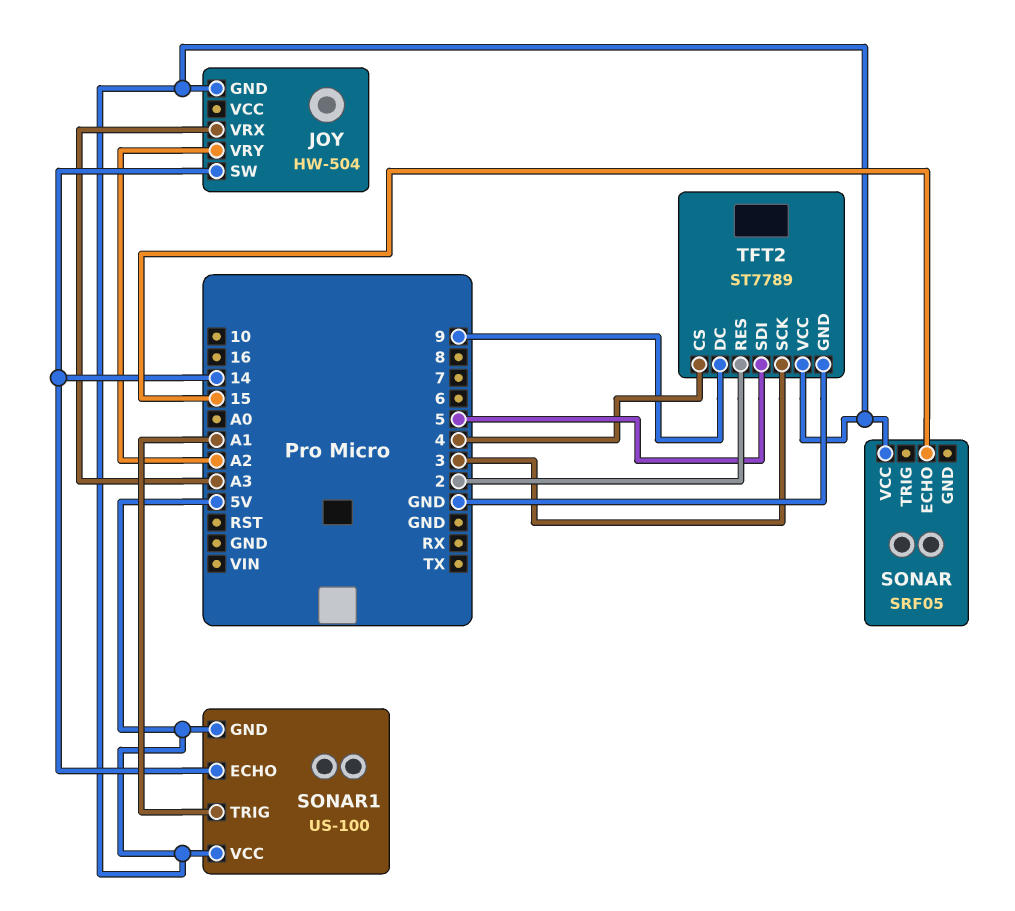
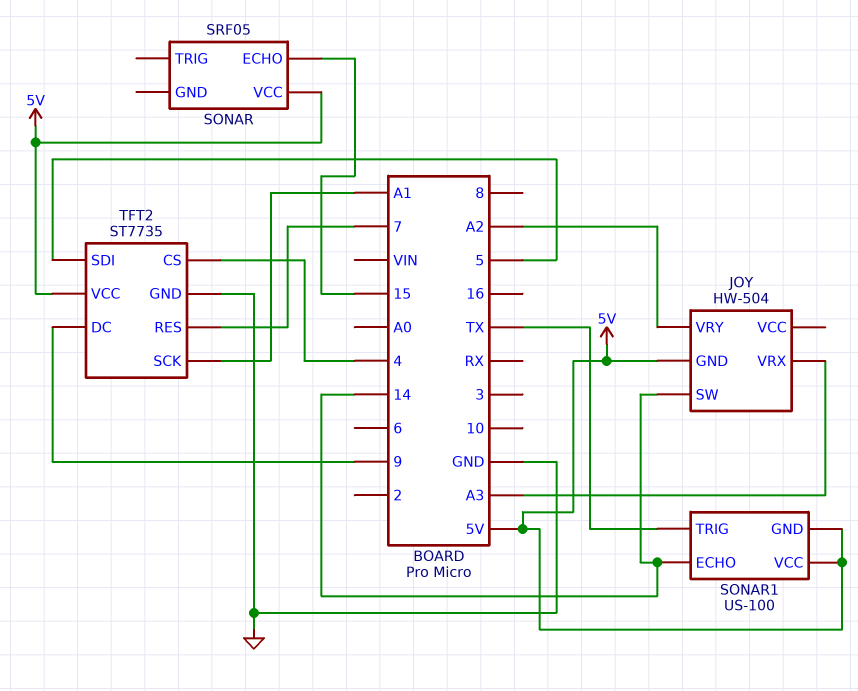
SONAR1 pin TRIG: A1 -> TX
TFT2: ST7789 -> ST7735
TFT2 pin RES: 2 -> 7
TFT2 pin SCK: 3 -> A1

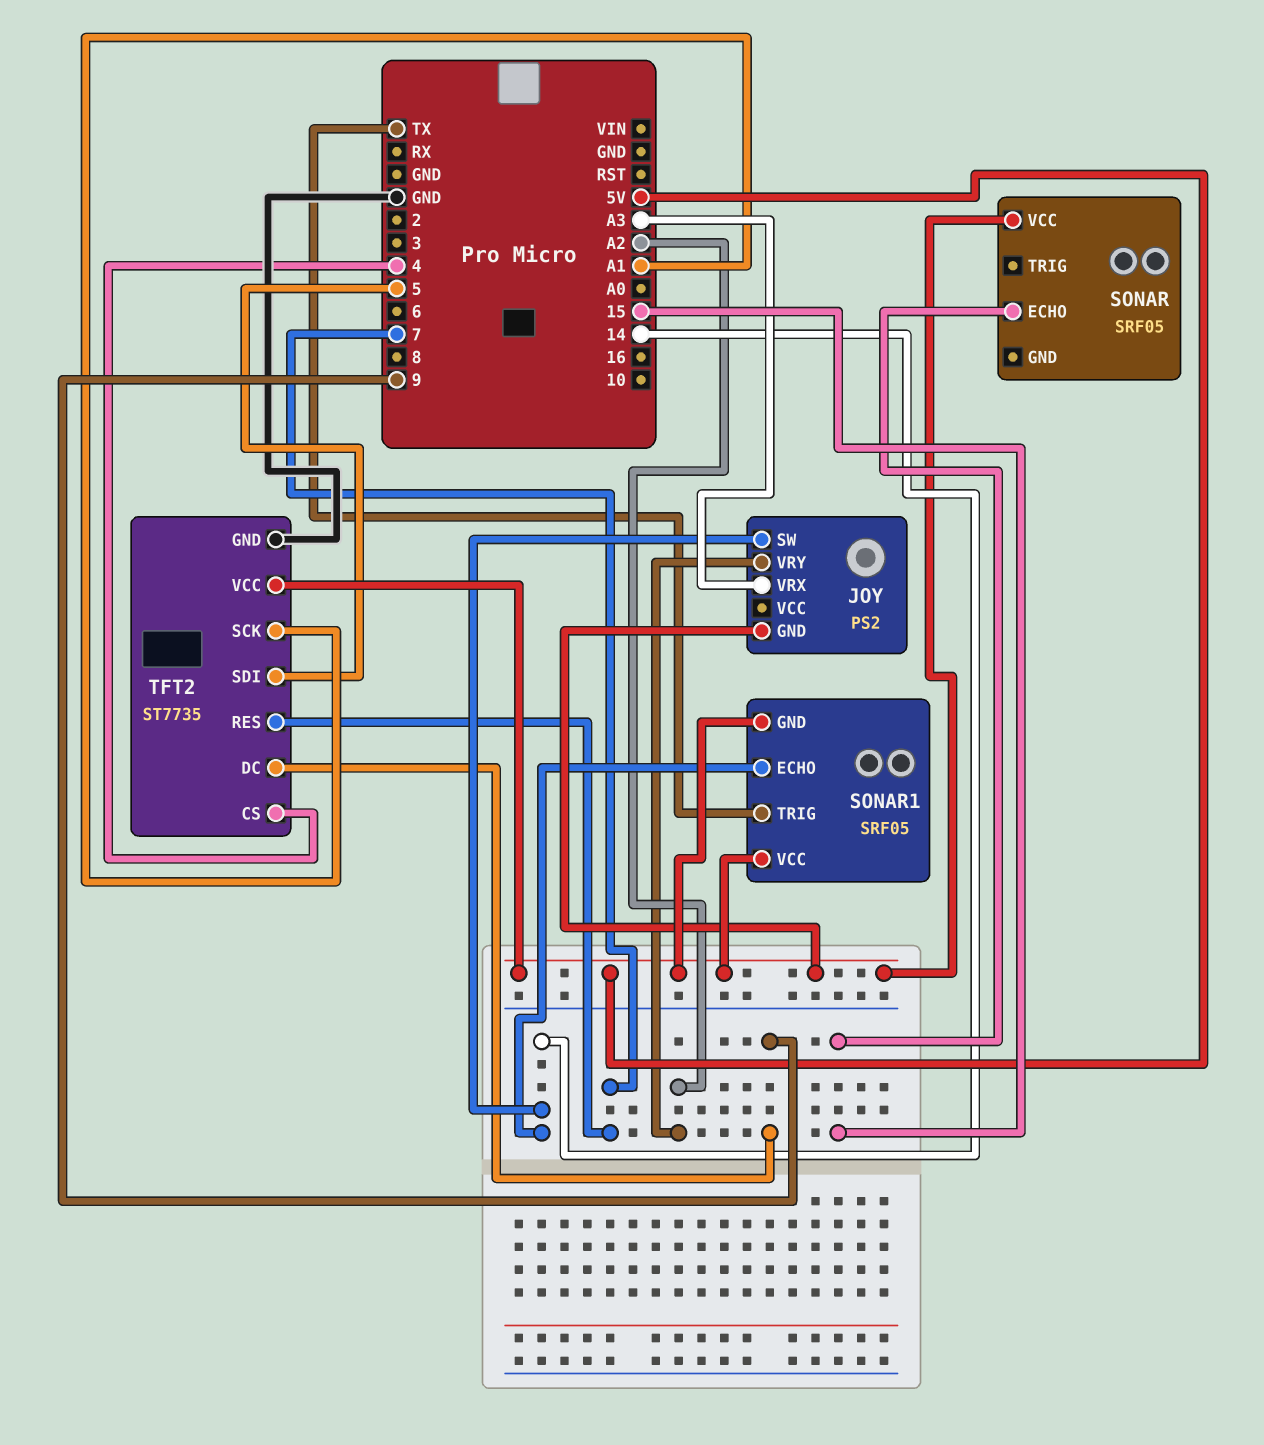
JOY: HW-504 -> PS2
SONAR1: US-100 -> SRF05

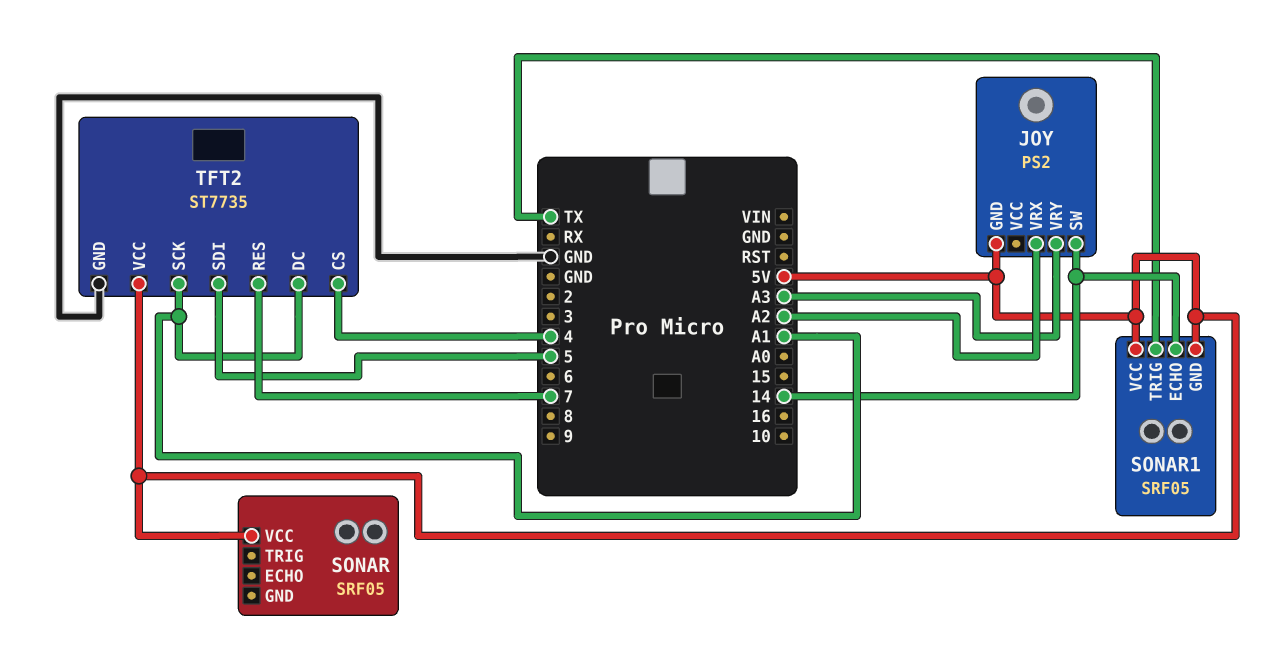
JOY pin VRX: A3 -> A2
JOY pin VRY: A2 -> A3
SONAR pin ECHO: 15 -> none
TFT2 pin DC: 9 -> A1

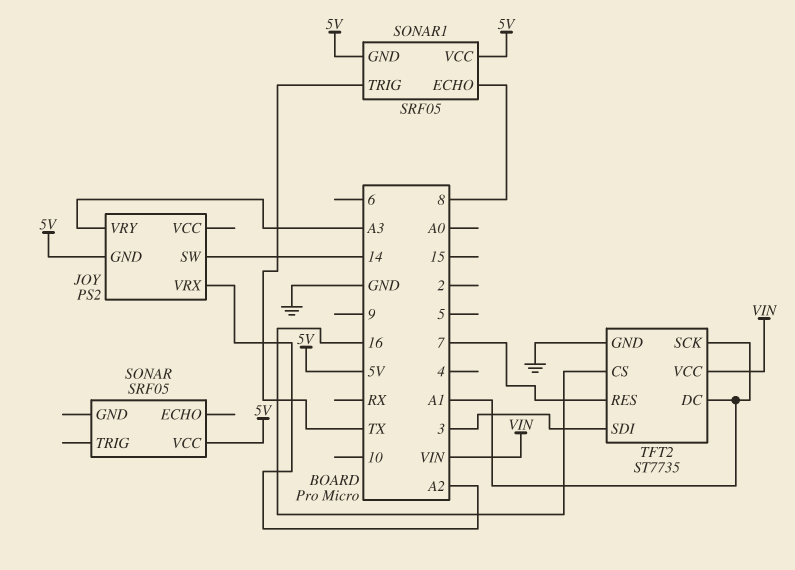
SONAR1 pin ECHO: 14 -> 8
TFT2 pin CS: 4 -> 16
TFT2 pin SDI: 5 -> 3
TFT2 pin VCC: 5V -> VIN

